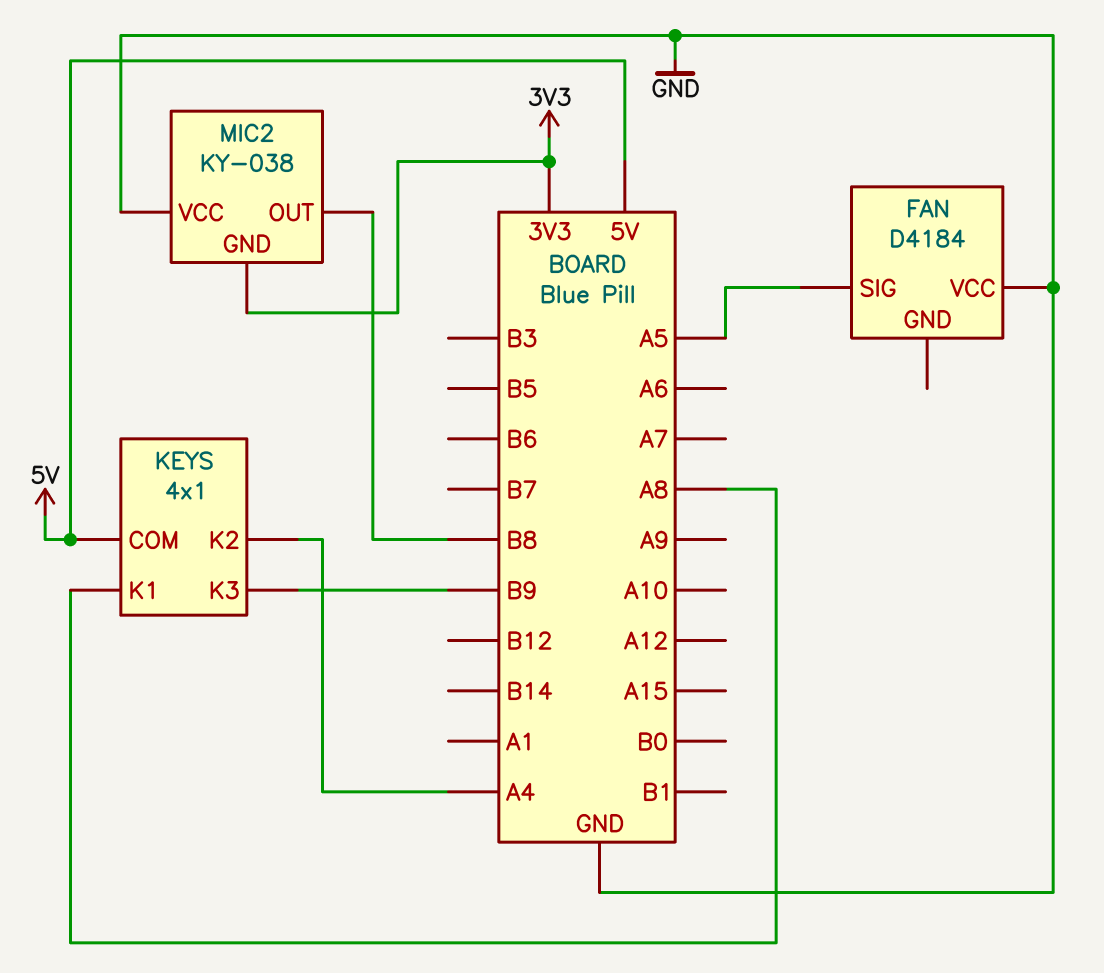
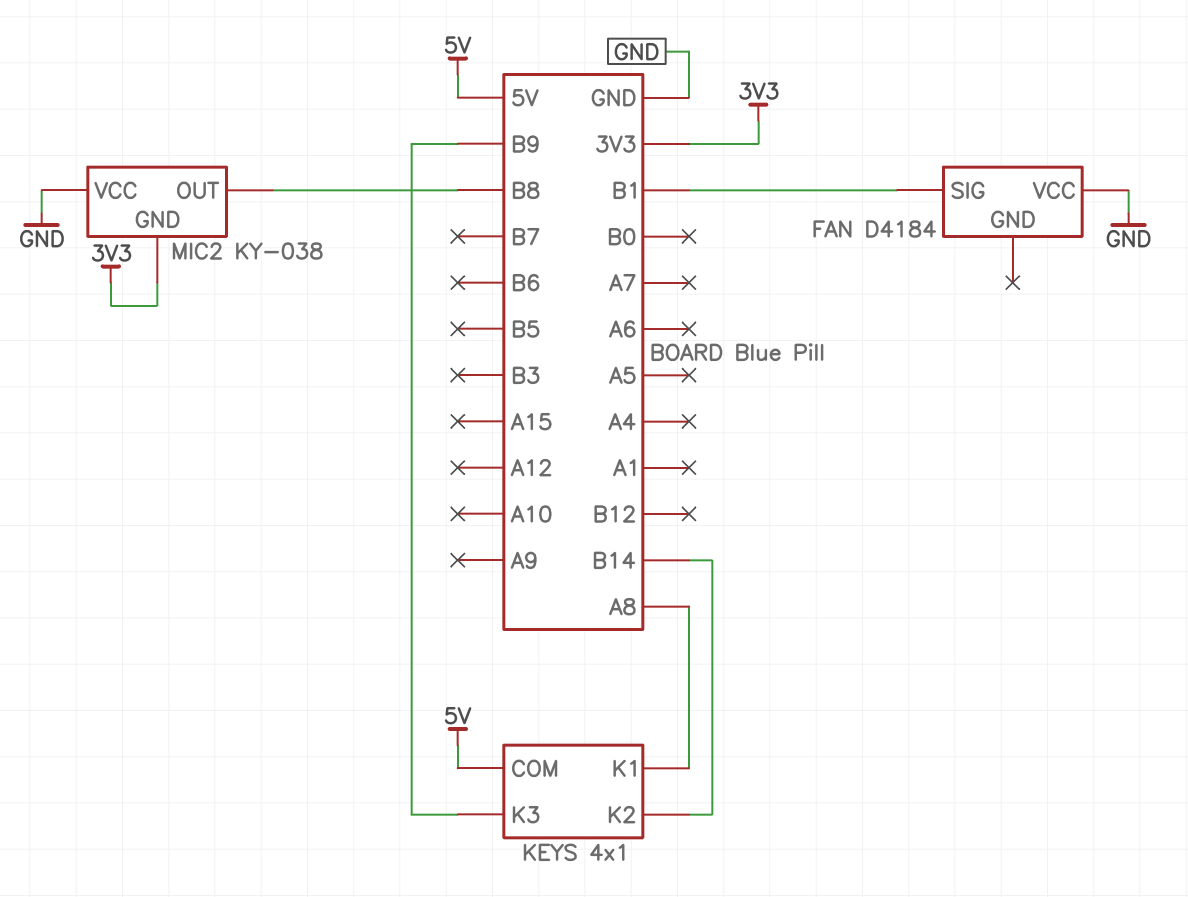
FAN pin SIG: A5 -> B1
KEYS pin K2: A4 -> B14

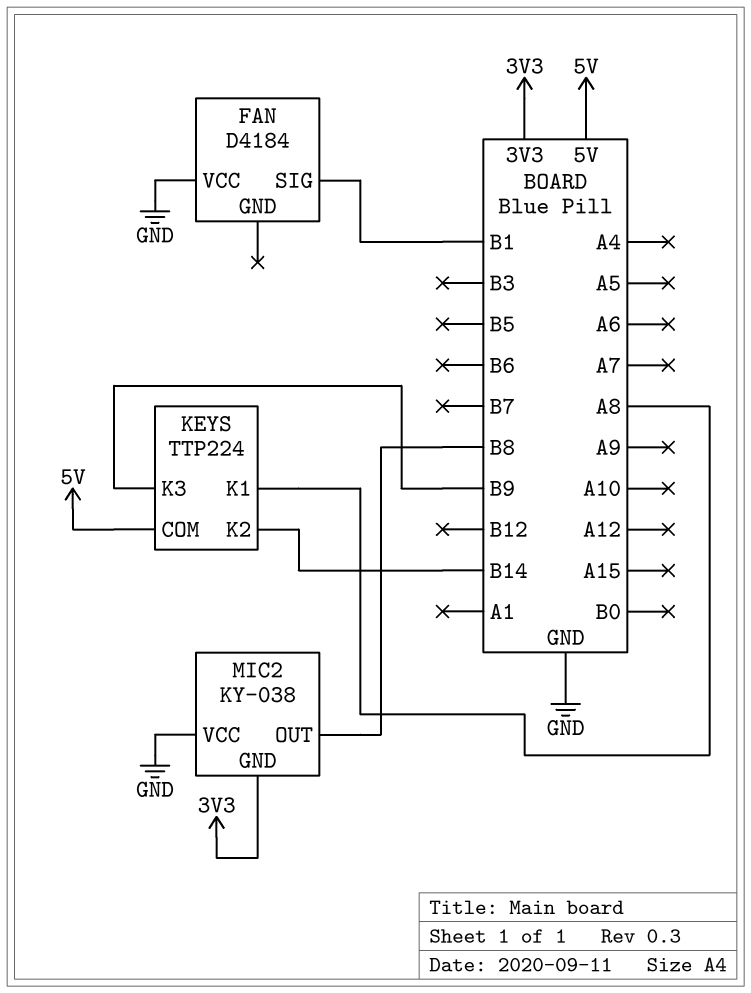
KEYS: 4x1 -> TTP224

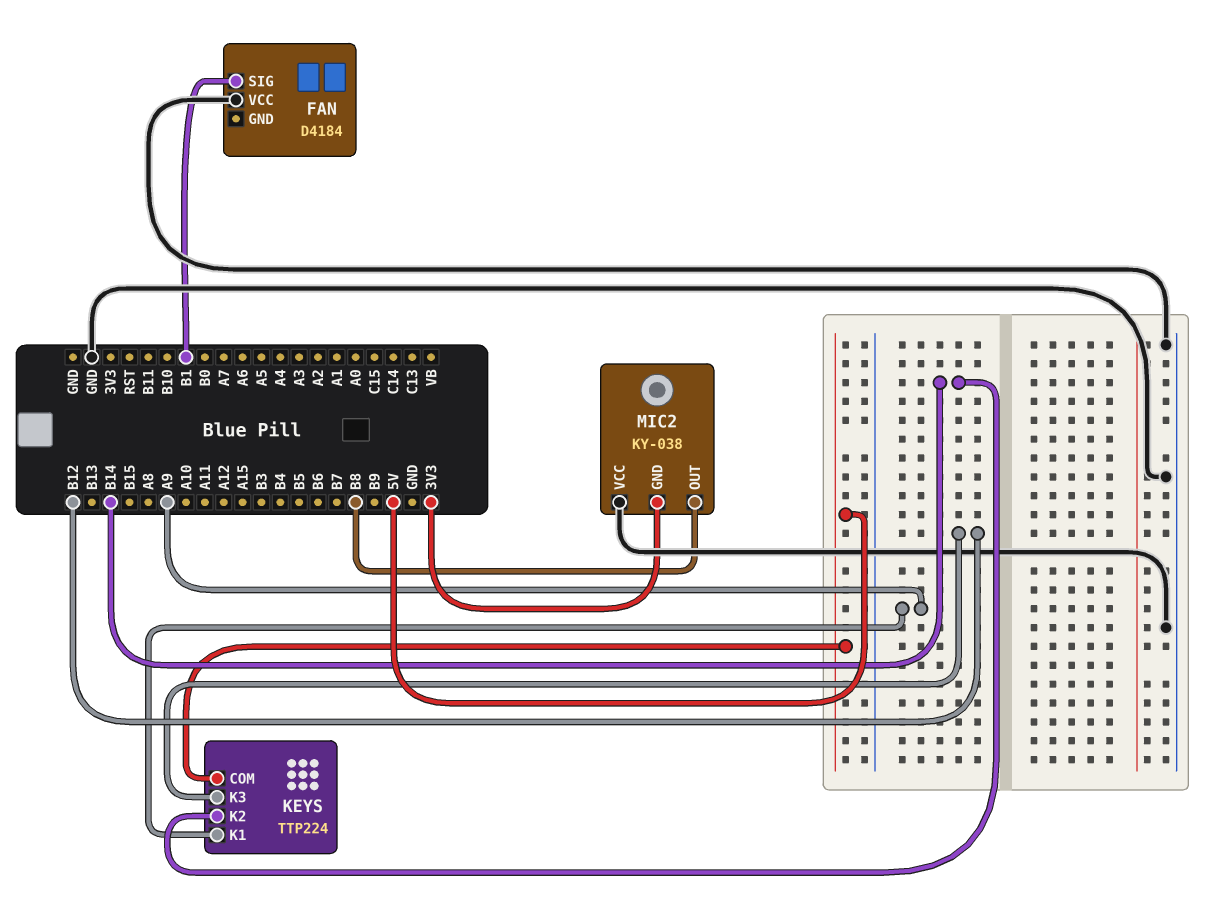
KEYS pin K1: A8 -> A9
KEYS pin K3: B9 -> B12

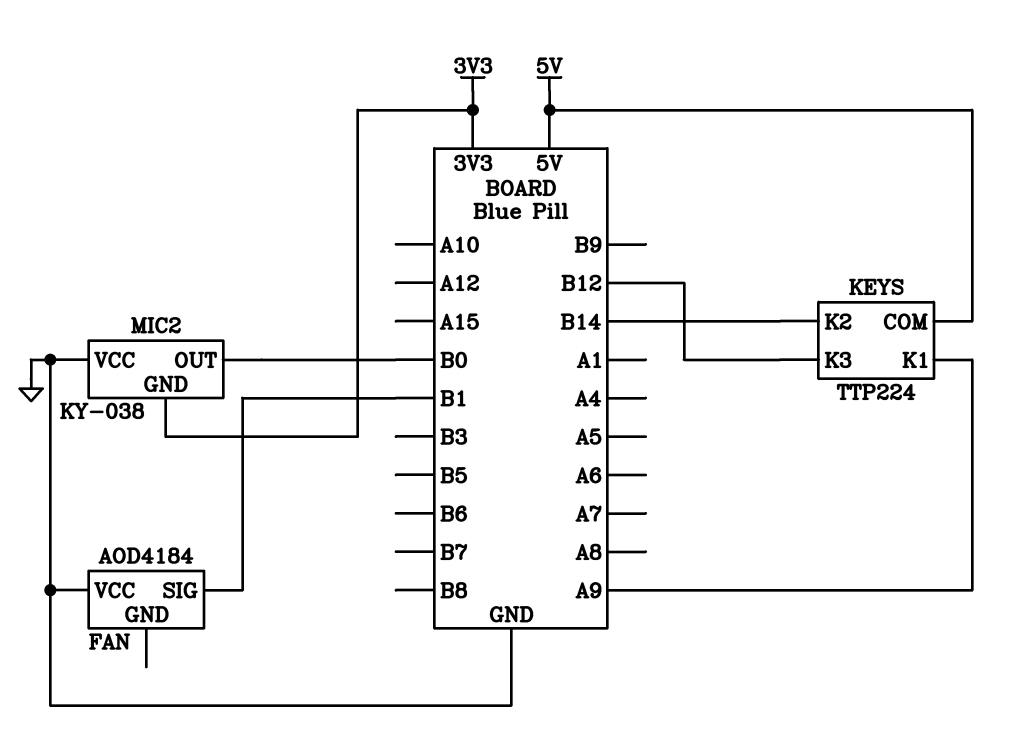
FAN: D4184 -> AOD4184
MIC2 pin OUT: B8 -> B0

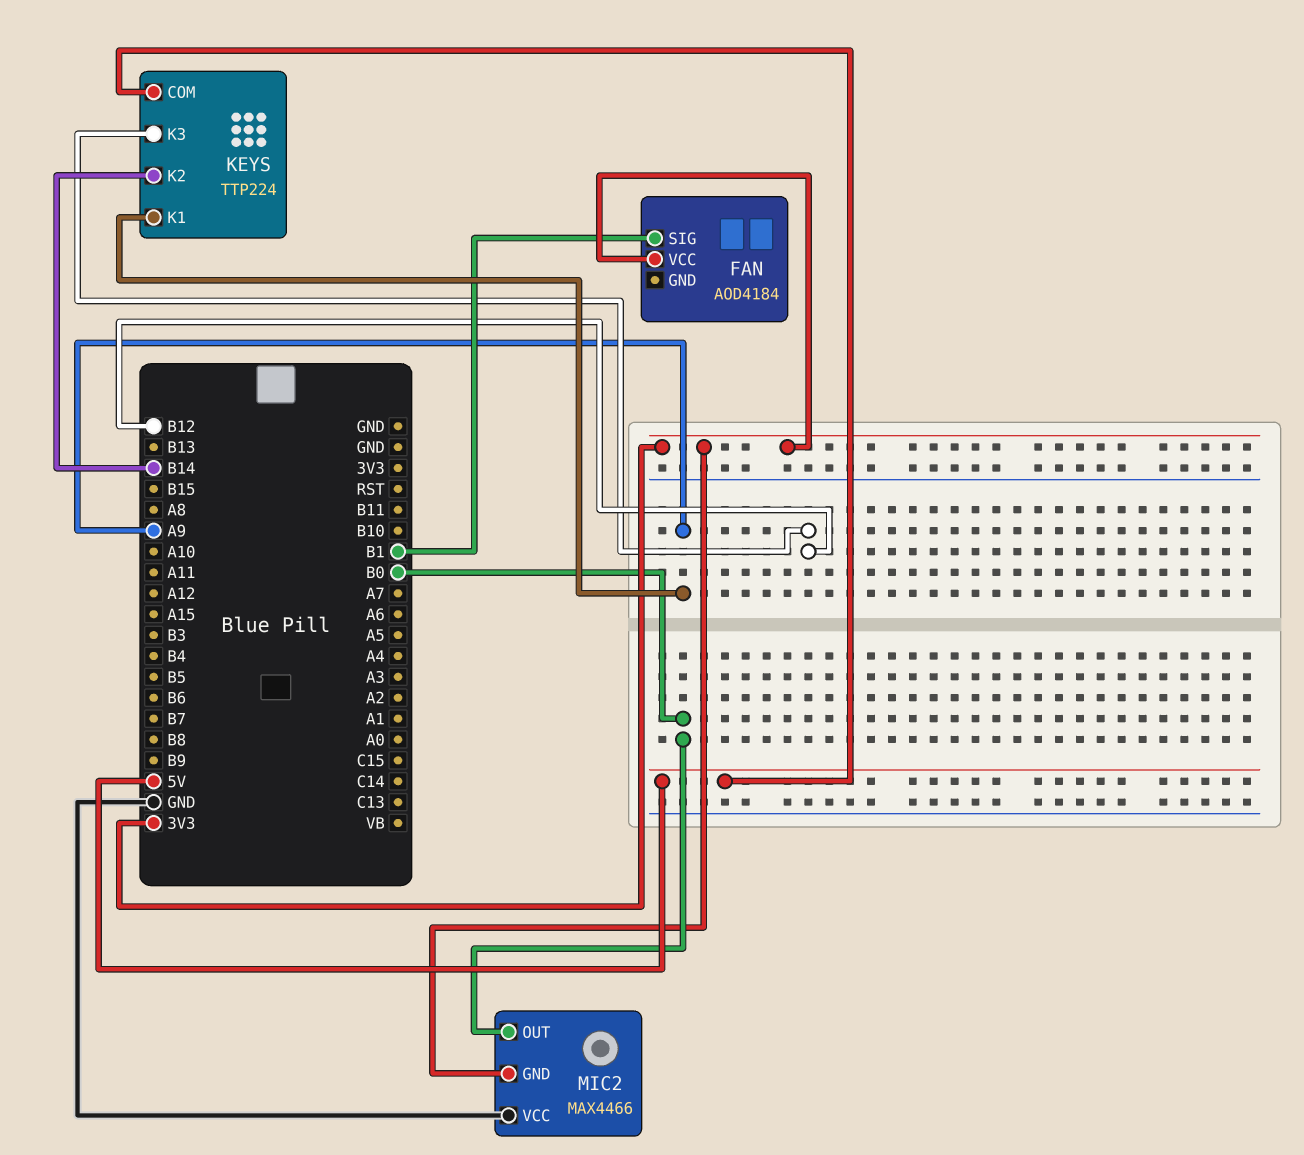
FAN pin VCC: GND -> 3V3
MIC2: KY-038 -> MAX4466

